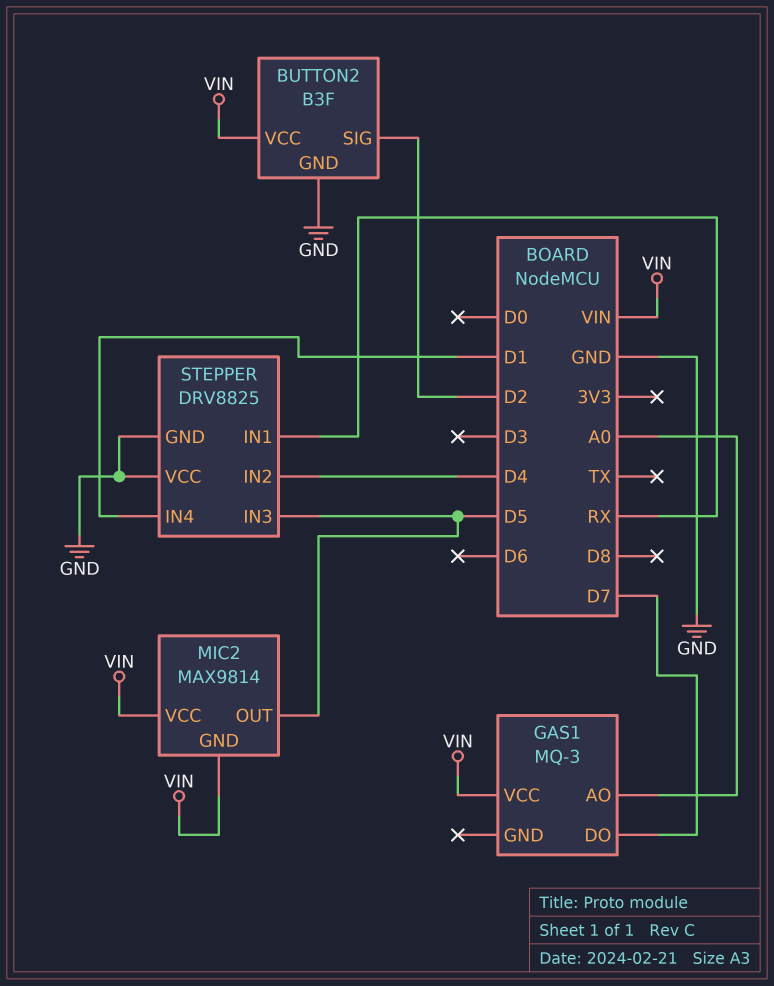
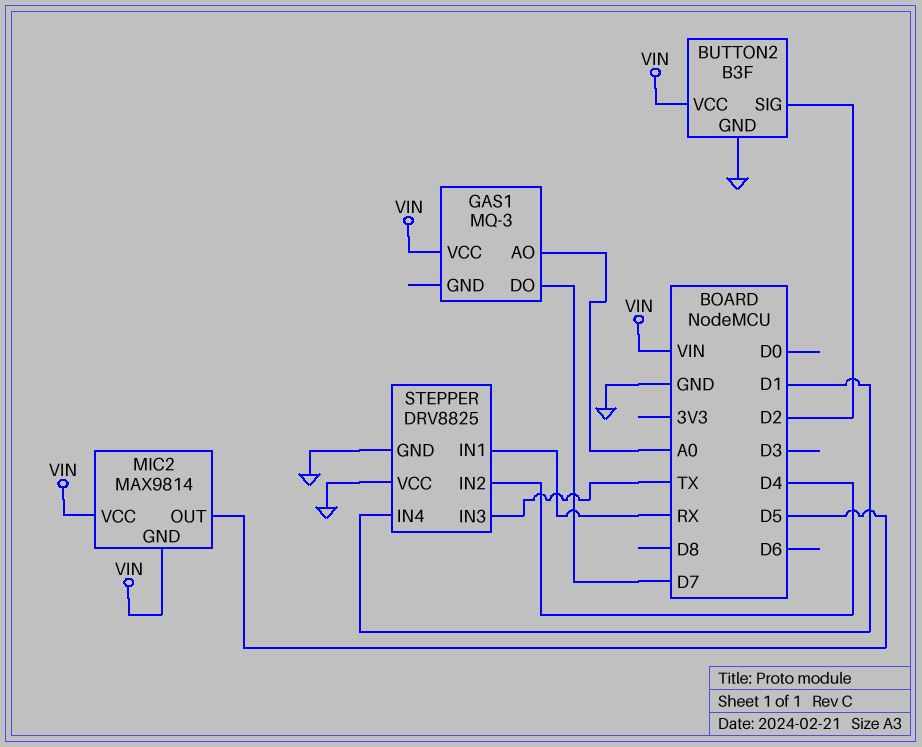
STEPPER pin IN3: D5 -> TX

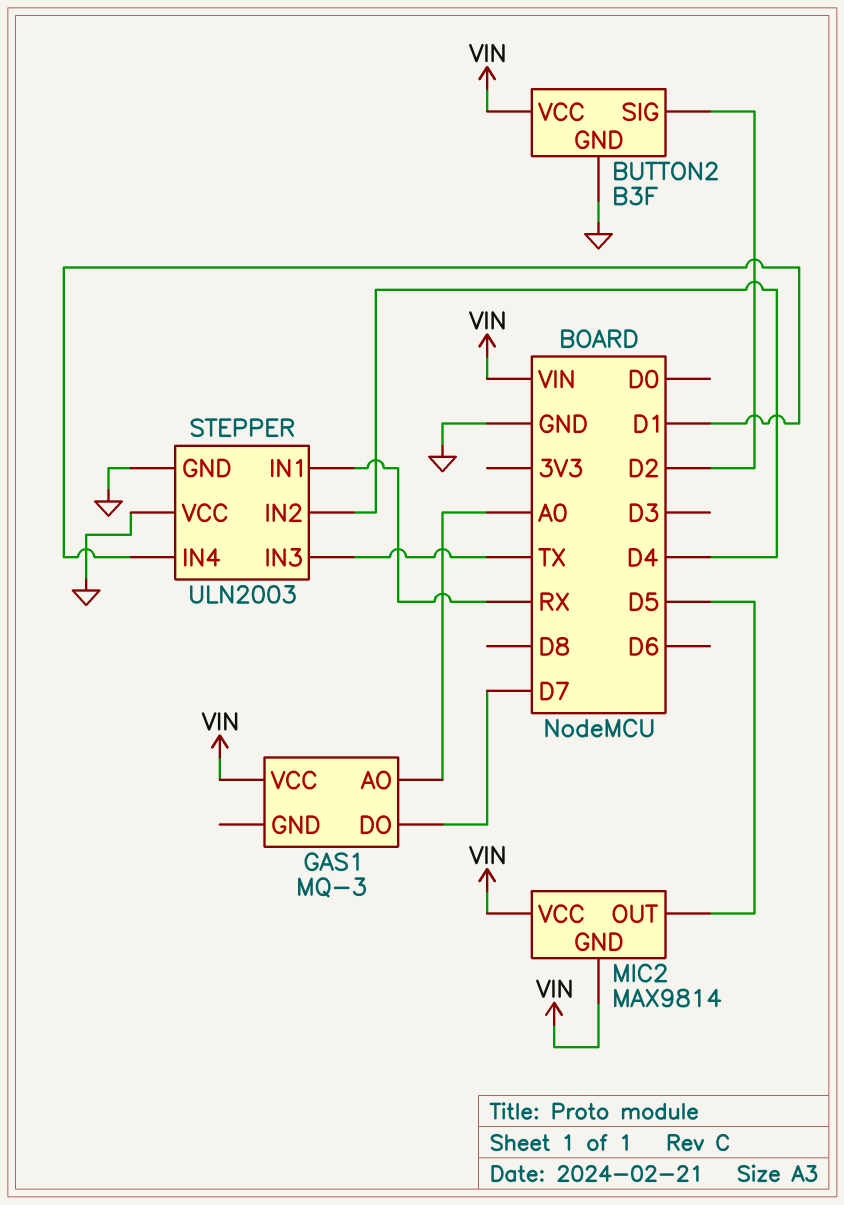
STEPPER: DRV8825 -> ULN2003

